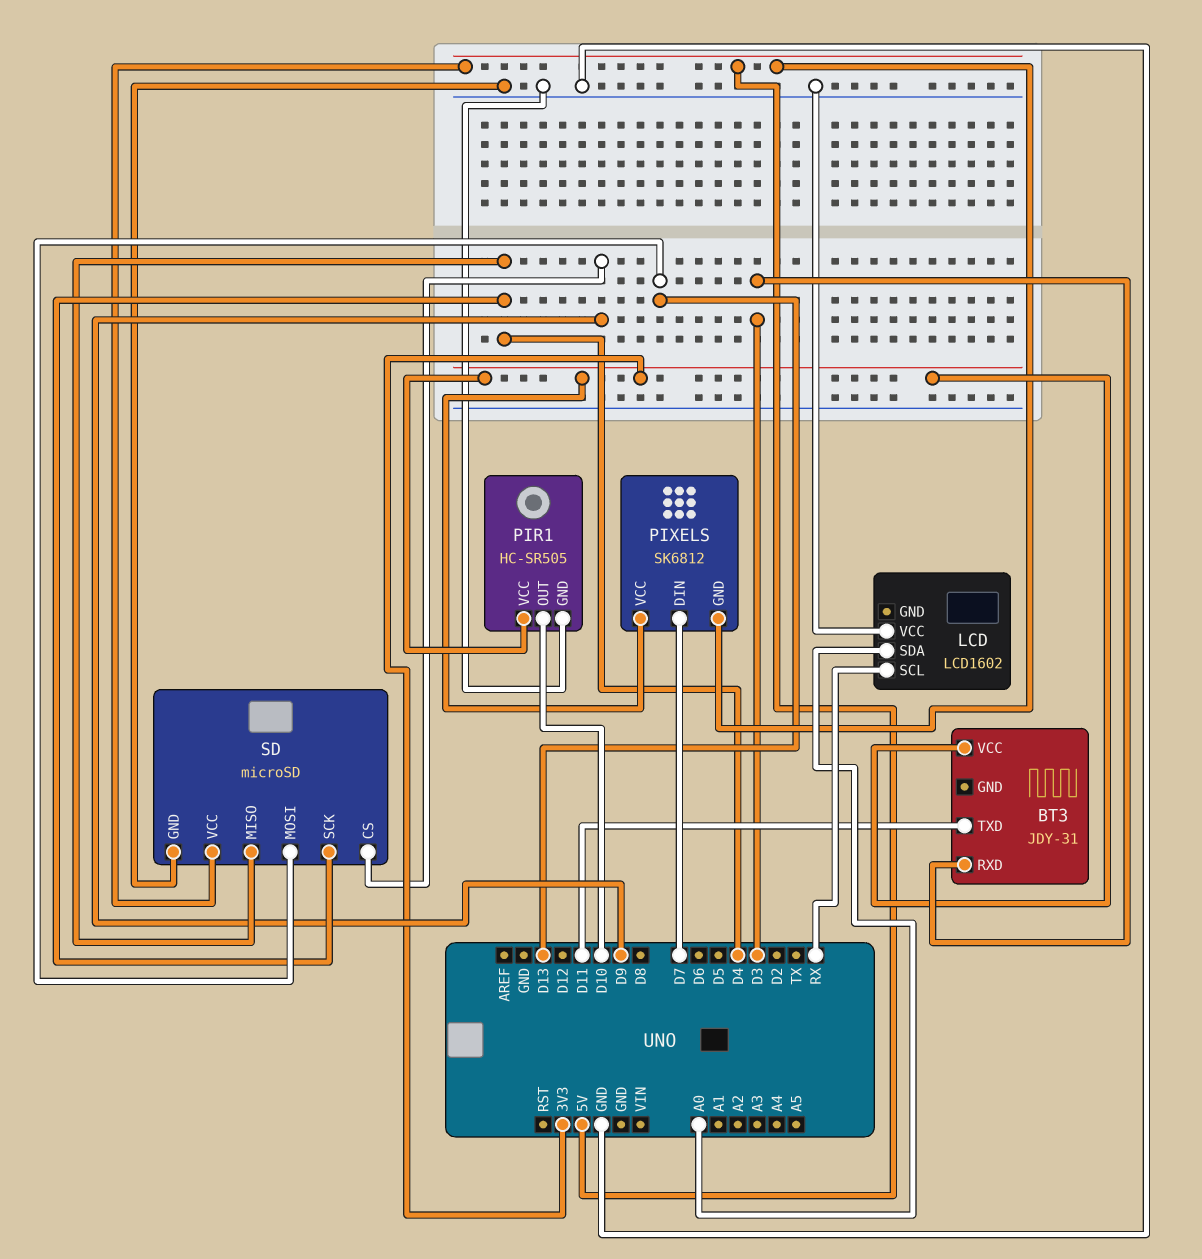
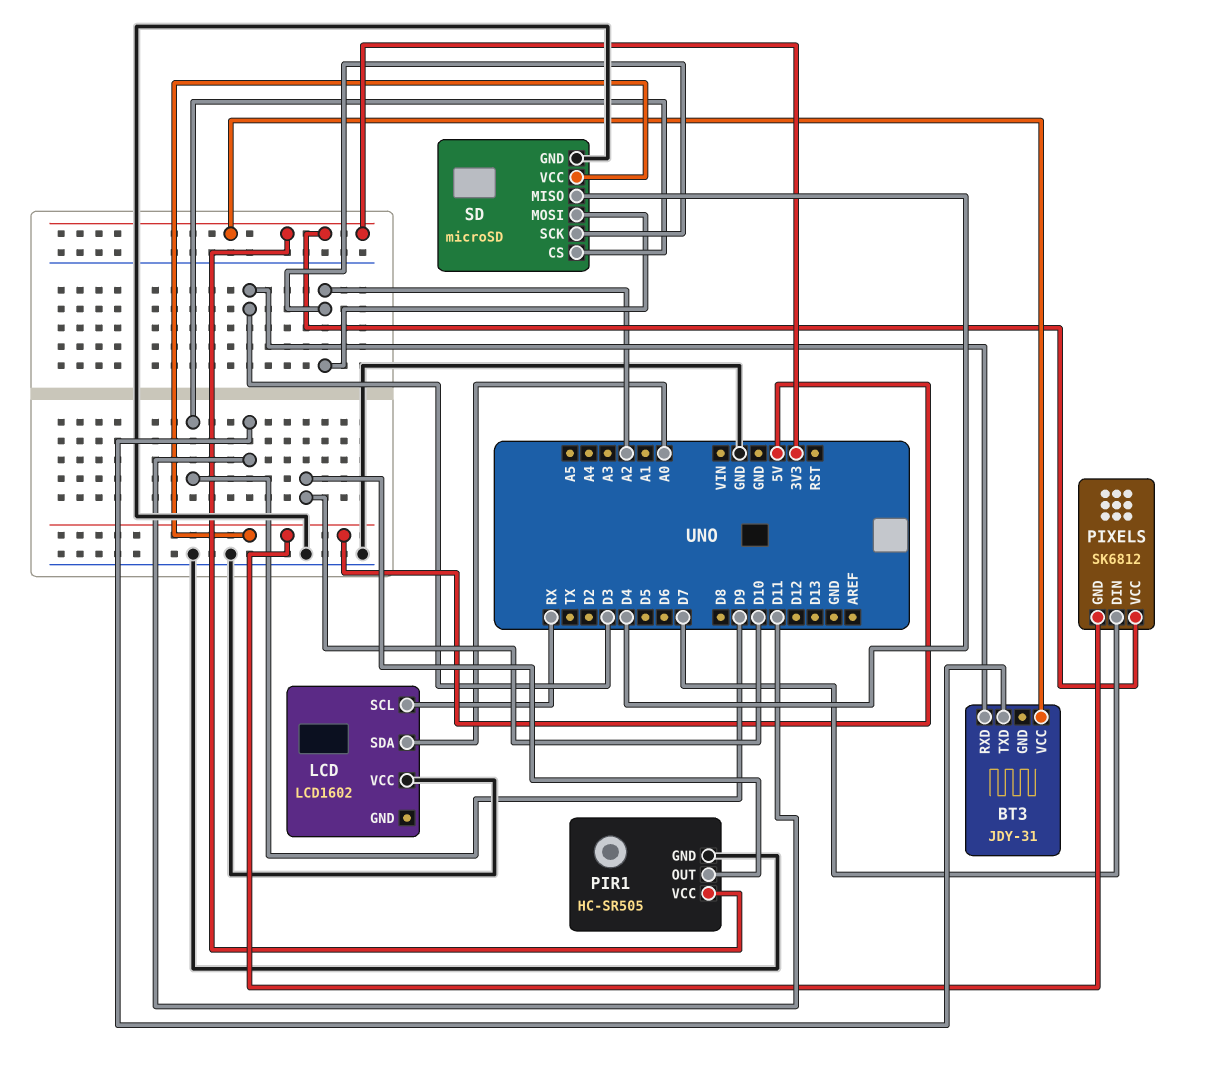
SD pin MOSI: D13 -> A2
SD pin SCK: D4 -> A2

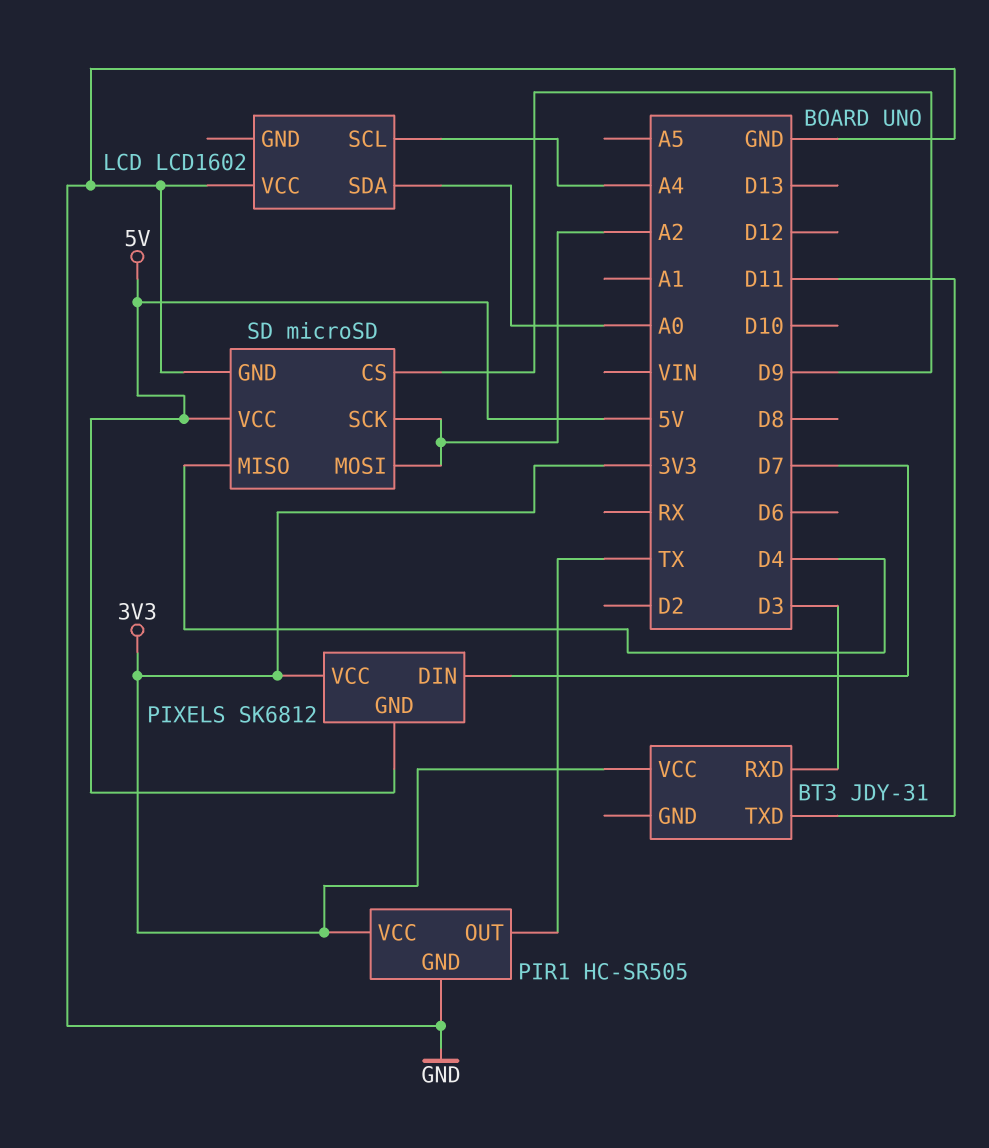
LCD pin SCL: RX -> A4
PIR1 pin OUT: D10 -> TX

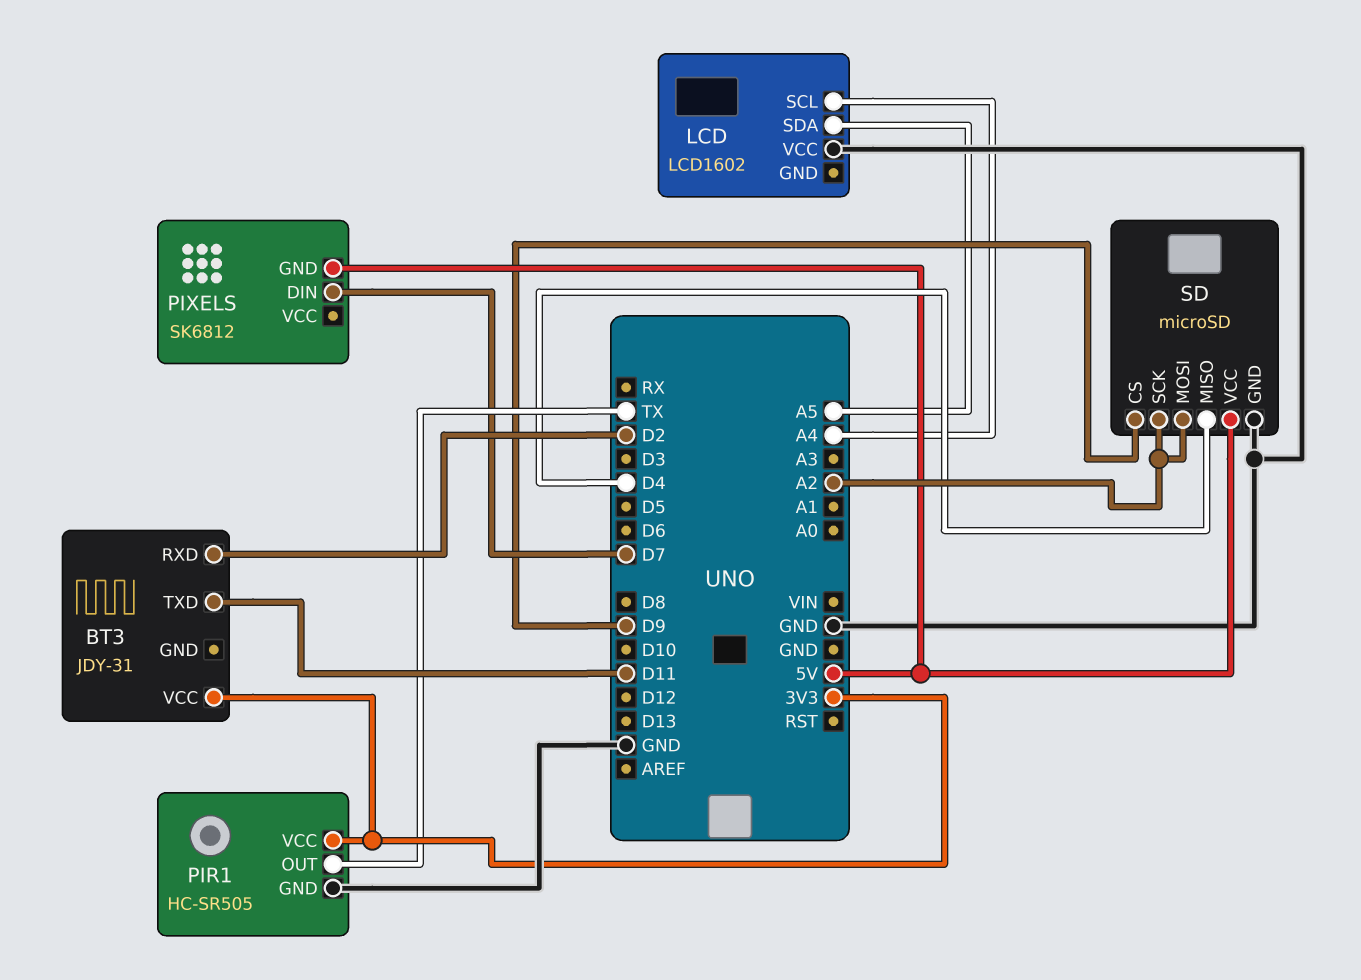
BT3 pin RXD: D3 -> D2
LCD pin SDA: A0 -> A5
PIXELS pin VCC: 3V3 -> none

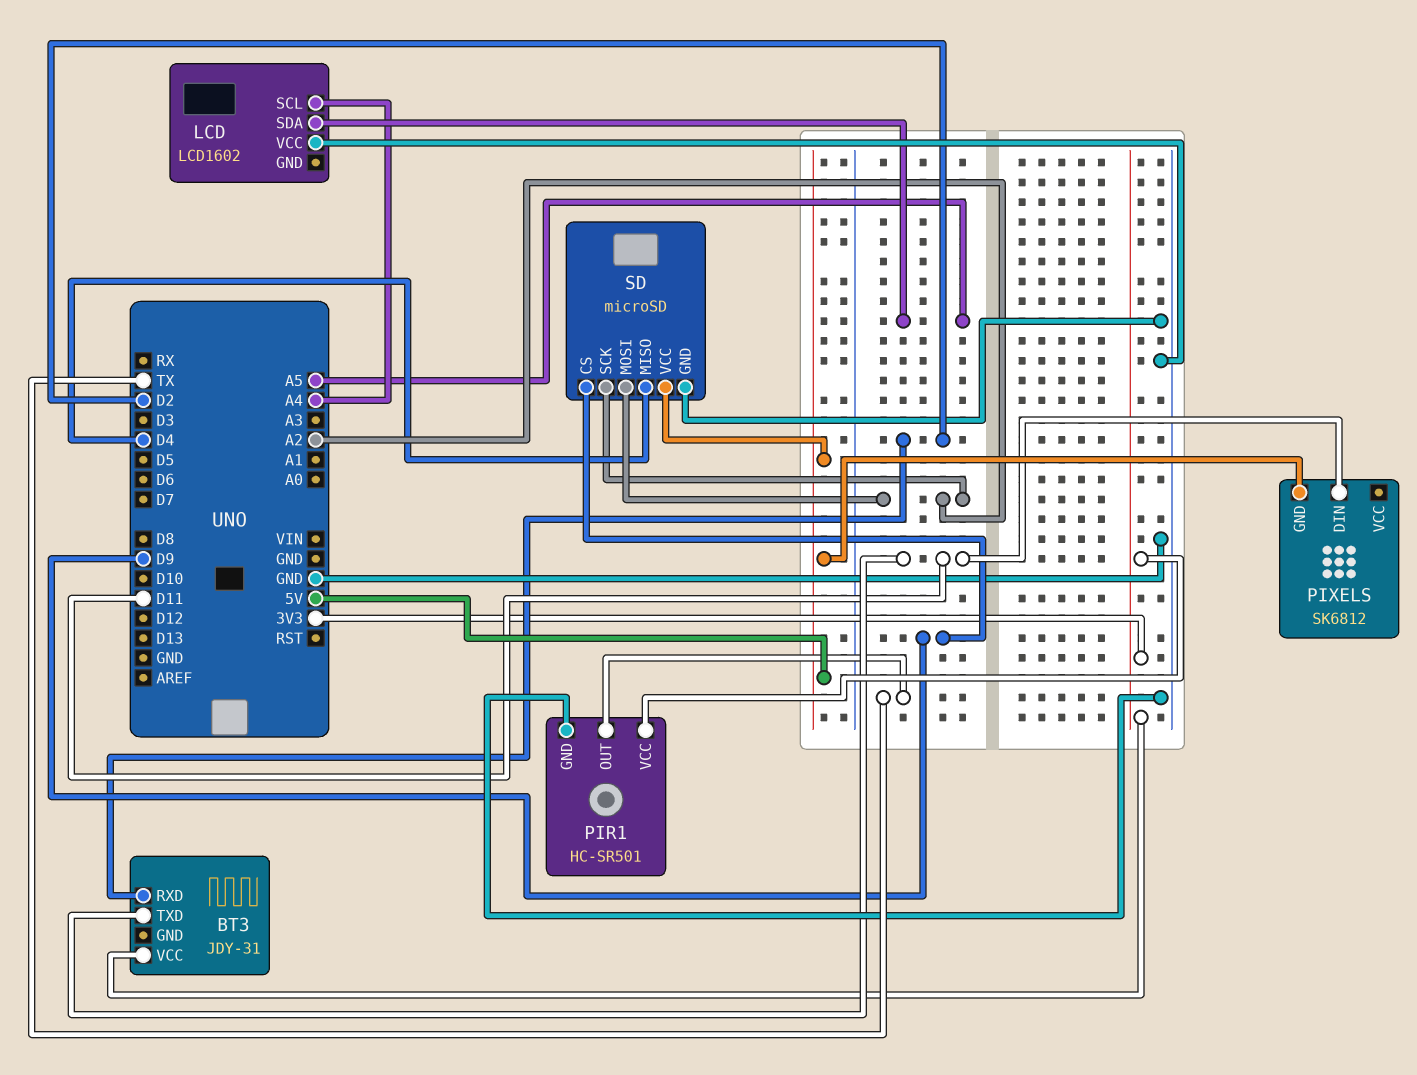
PIR1: HC-SR505 -> HC-SR501
PIXELS pin DIN: D7 -> D11

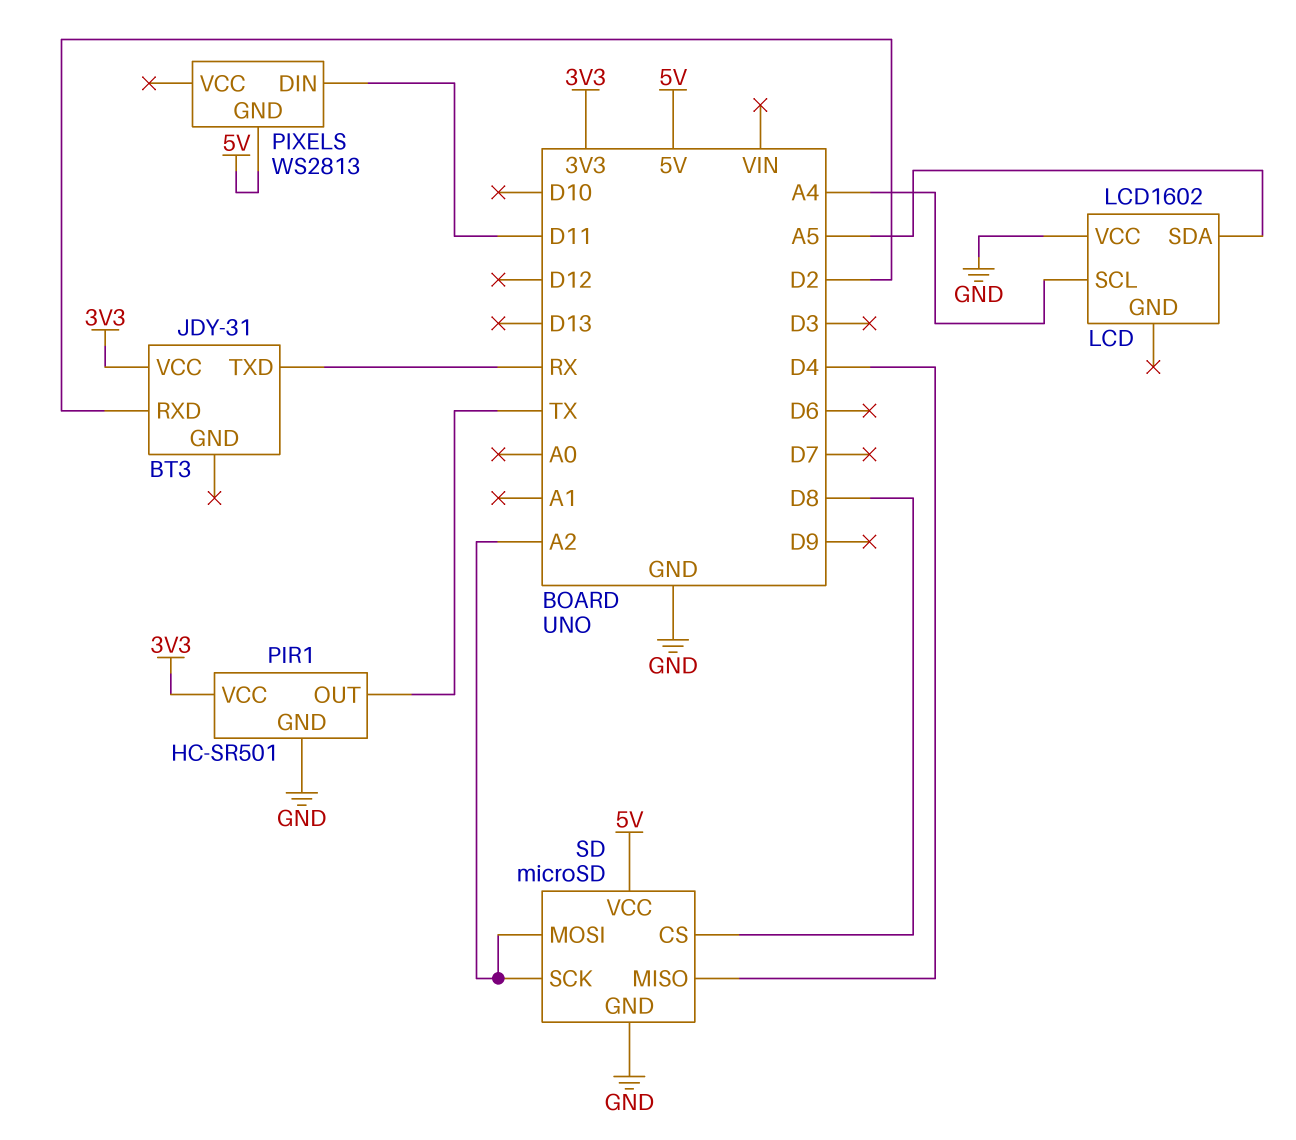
BT3 pin TXD: D11 -> RX
PIXELS: SK6812 -> WS2813
SD pin CS: D9 -> D8

